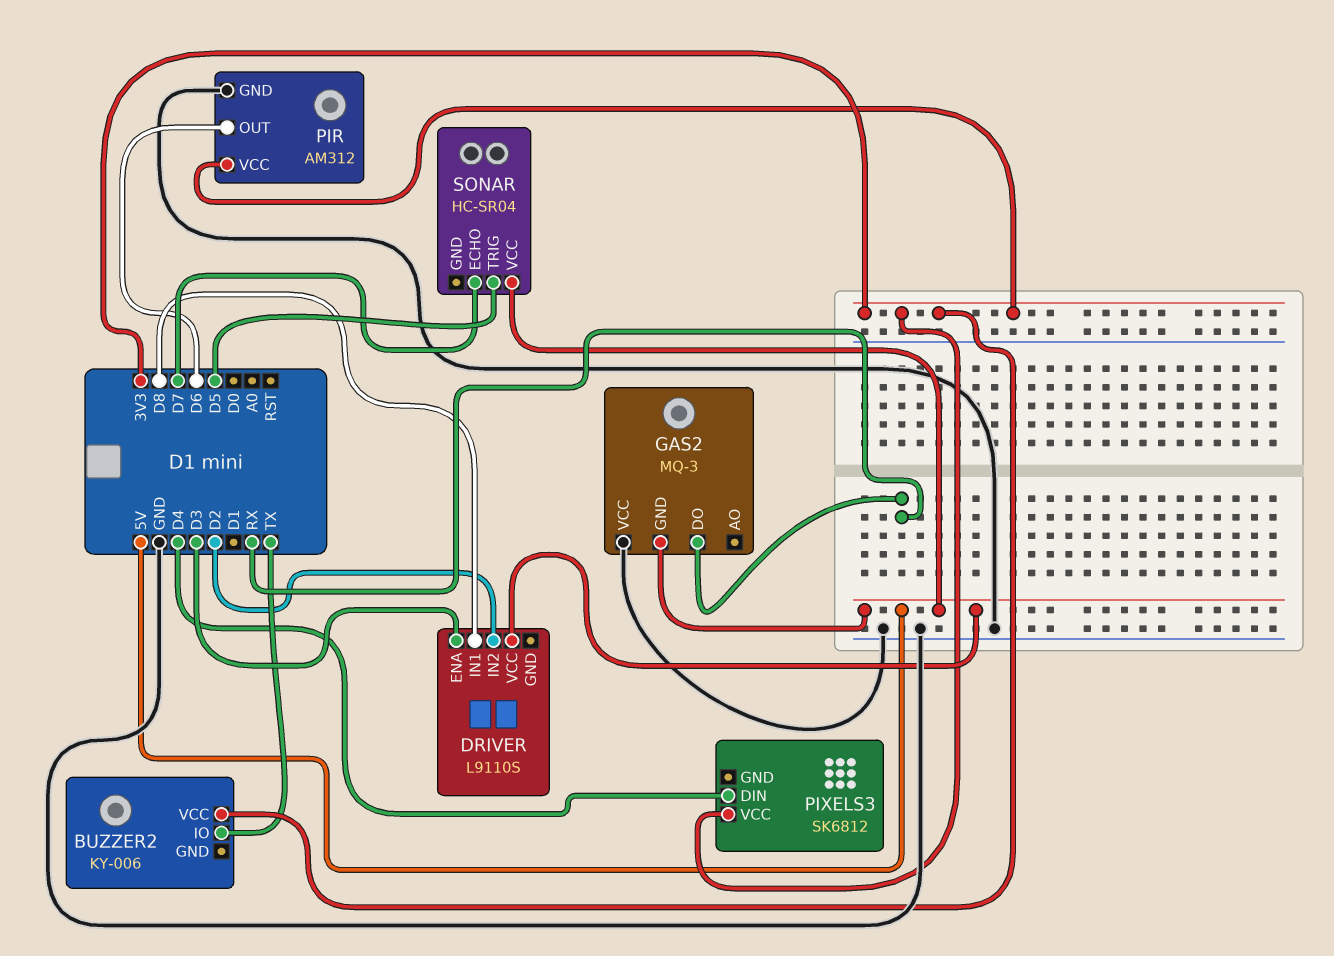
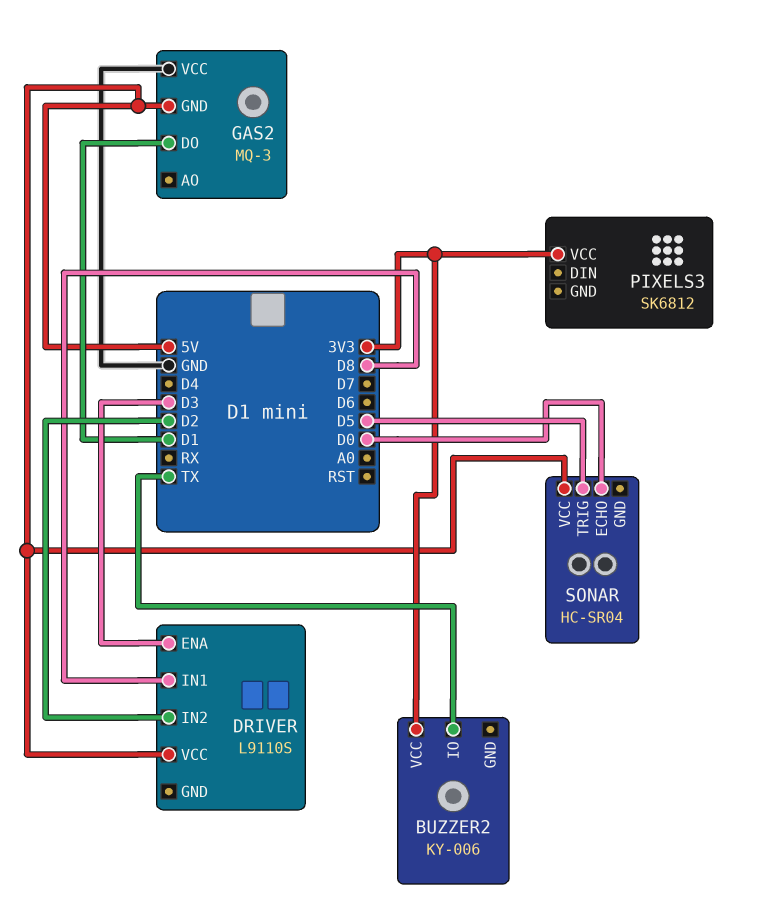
GAS2 pin DO: RX -> D1
PIR: AM312 -> none
PIR pin GND: GND -> none
PIR pin OUT: D6 -> none
PIR pin VCC: 3V3 -> none
PIXELS3 pin DIN: D4 -> none
SONAR pin ECHO: D7 -> D0

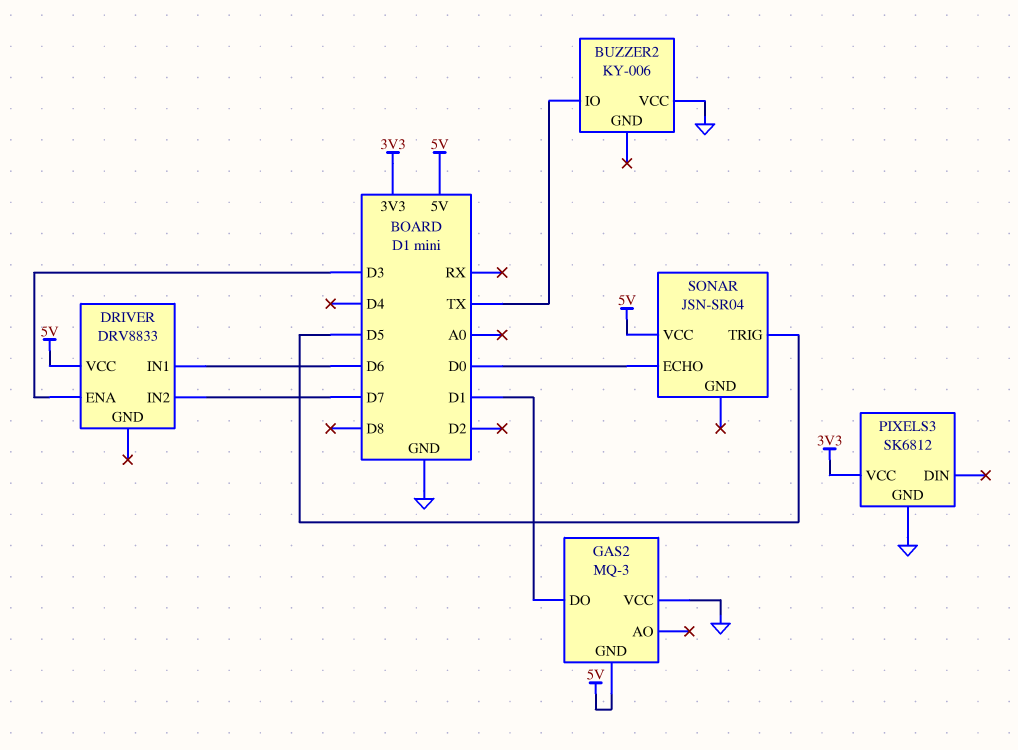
BUZZER2 pin VCC: 3V3 -> GND
DRIVER: L9110S -> DRV8833
DRIVER pin IN1: D8 -> D6
DRIVER pin IN2: D2 -> D7
PIXELS3 pin GND: none -> GND
SONAR: HC-SR04 -> JSN-SR04

